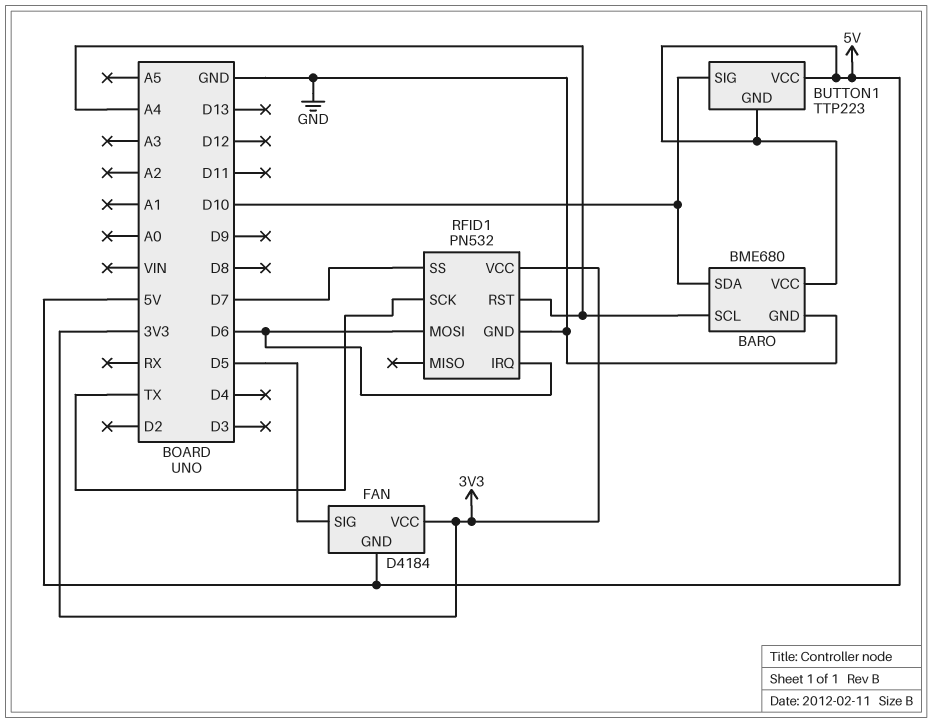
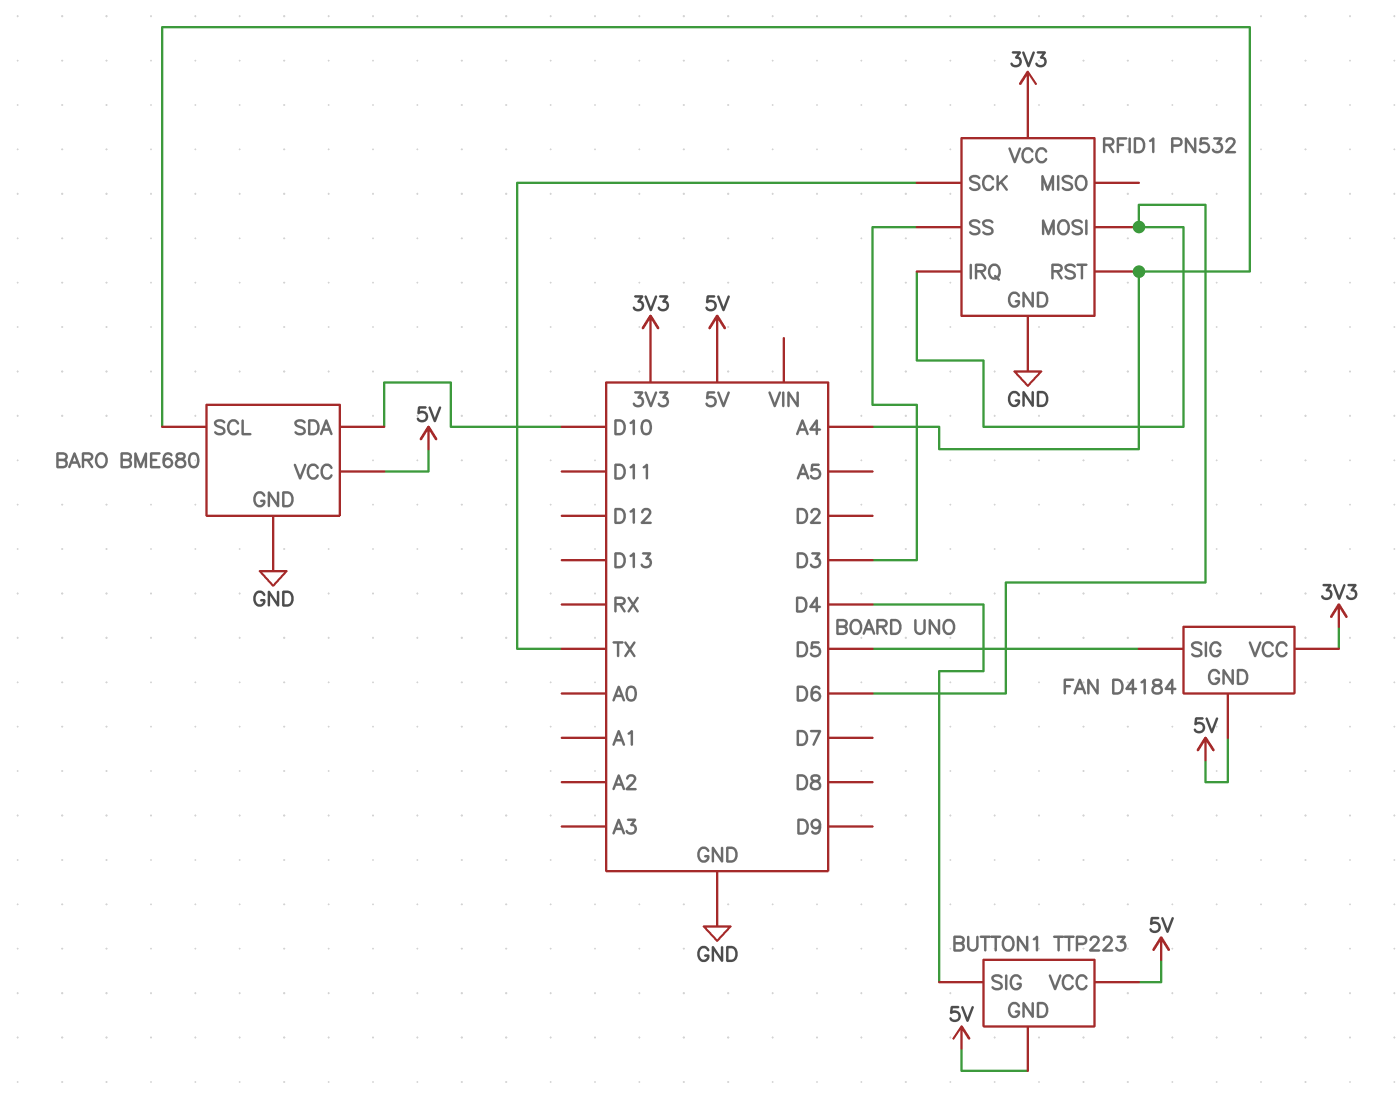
BUTTON1 pin SIG: D10 -> D4
RFID1 pin SS: D7 -> D3

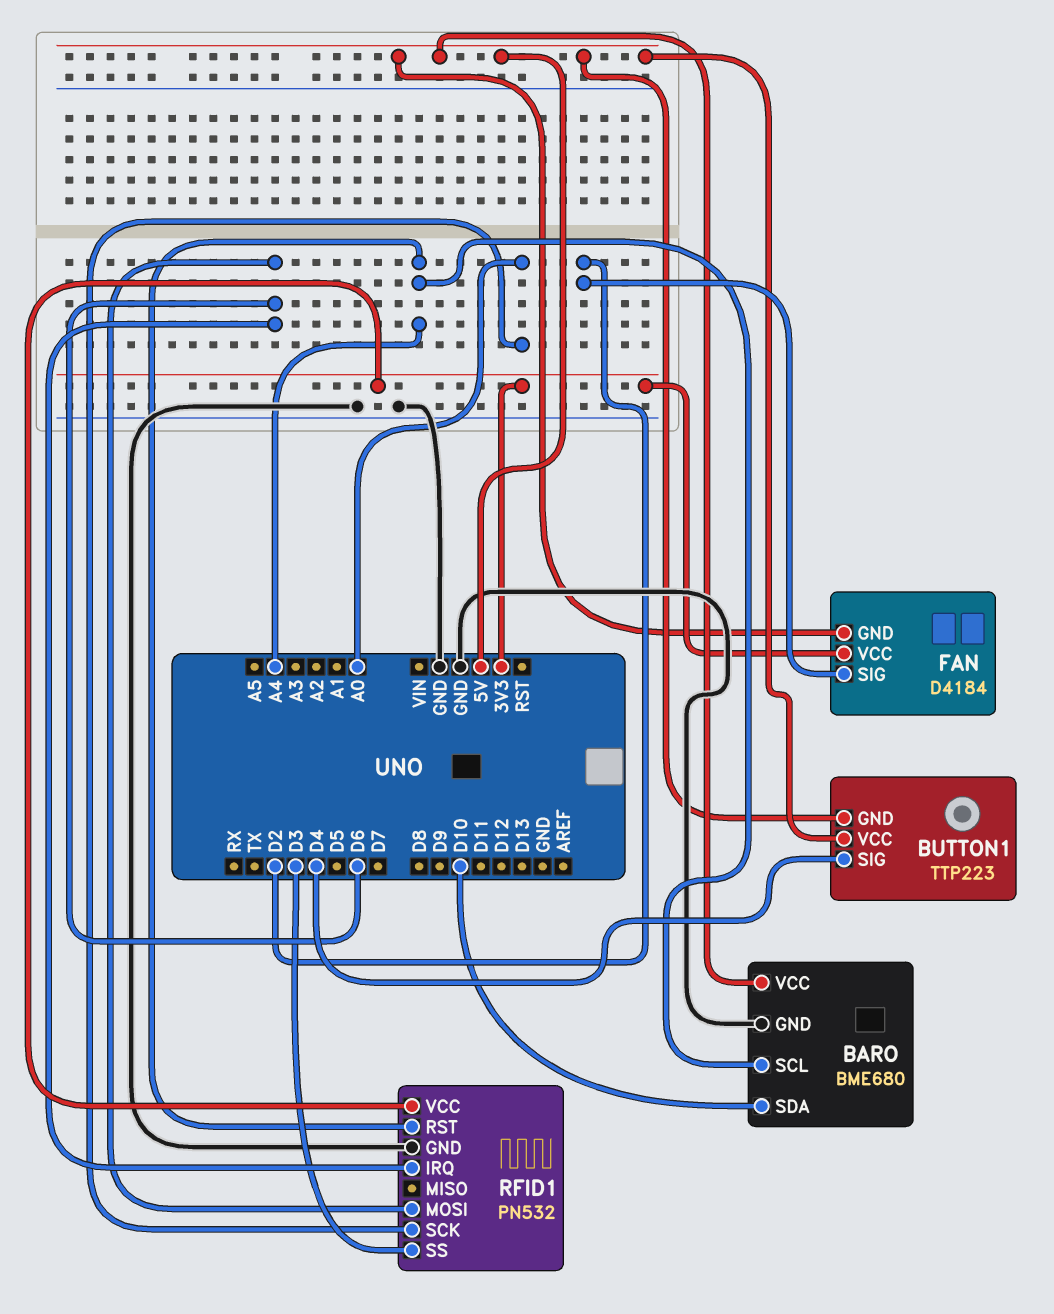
FAN pin SIG: D5 -> D2
RFID1 pin SCK: TX -> A0

